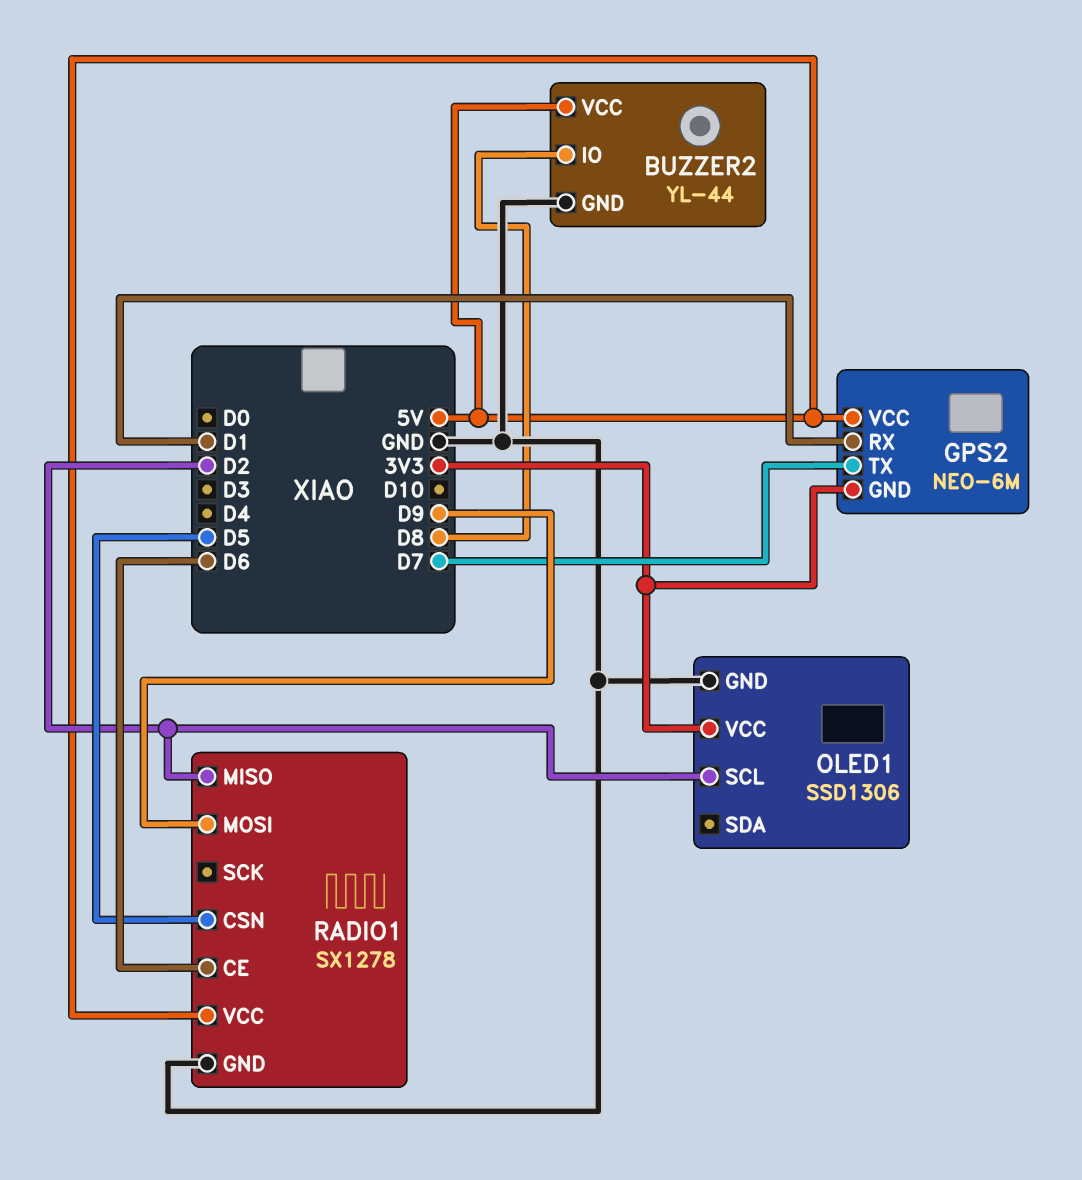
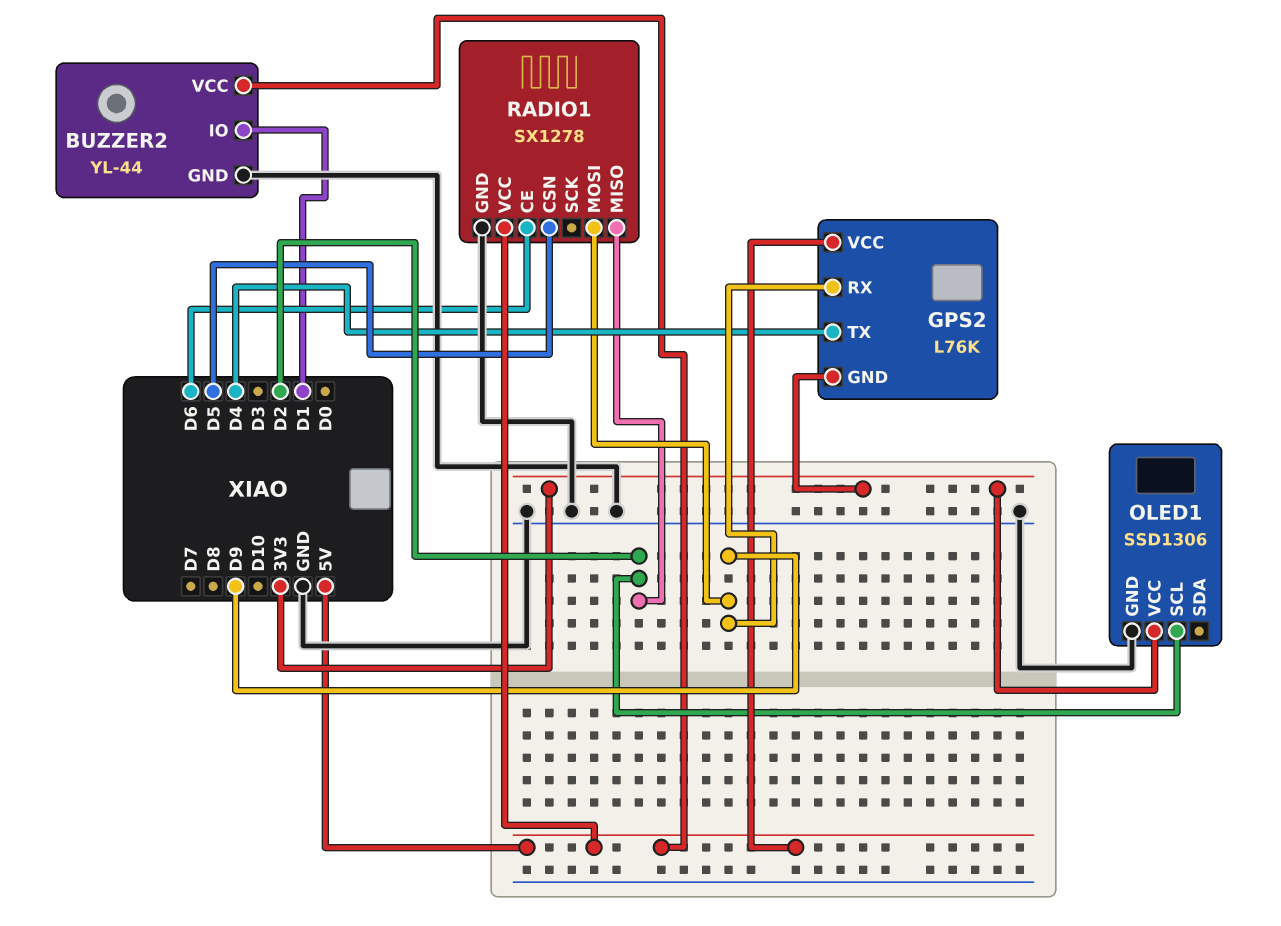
BUZZER2 pin IO: D8 -> D1
GPS2: NEO-6M -> L76K
GPS2 pin RX: D1 -> D9
GPS2 pin TX: D7 -> D4

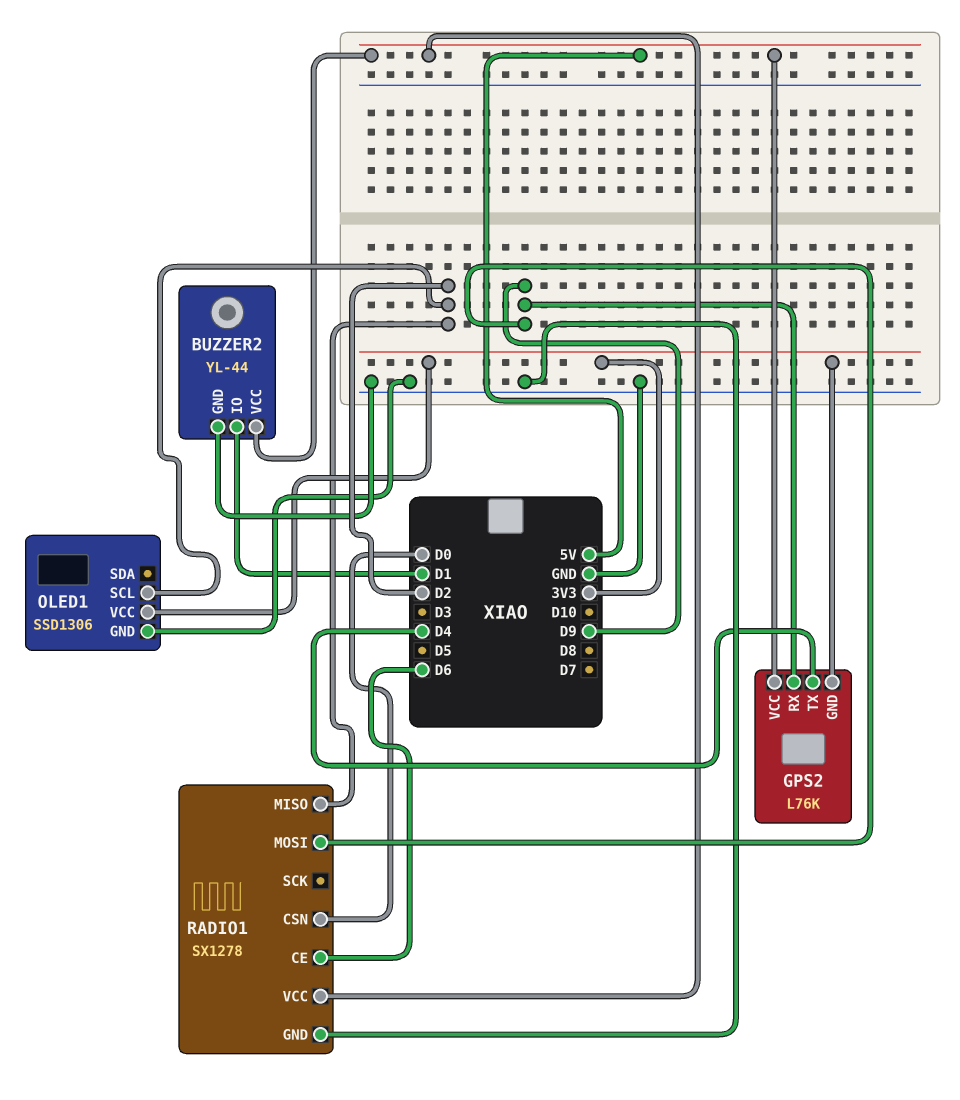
RADIO1 pin CSN: D5 -> D0

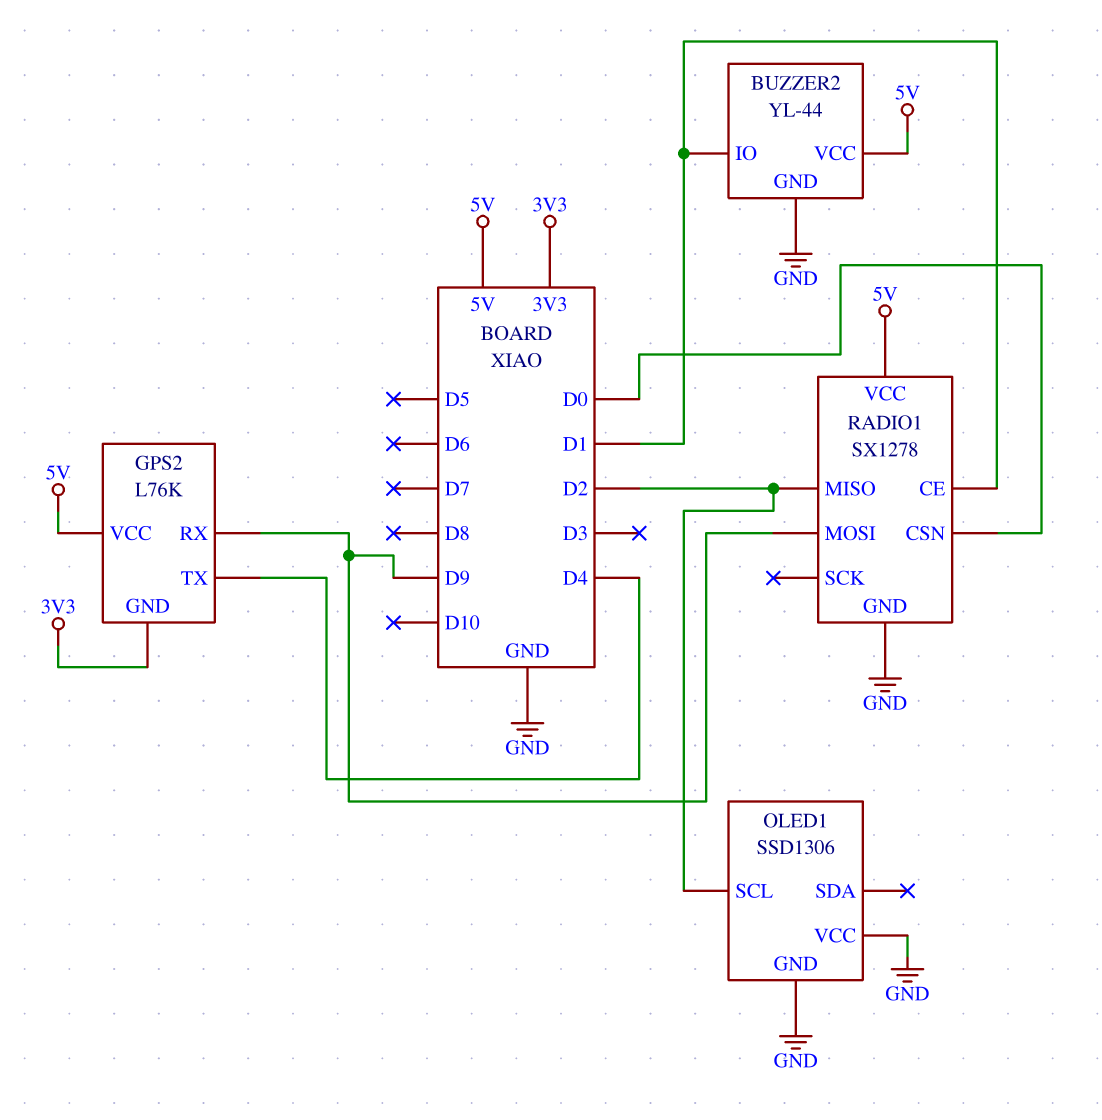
OLED1 pin VCC: 3V3 -> GND
RADIO1 pin CE: D6 -> D1

